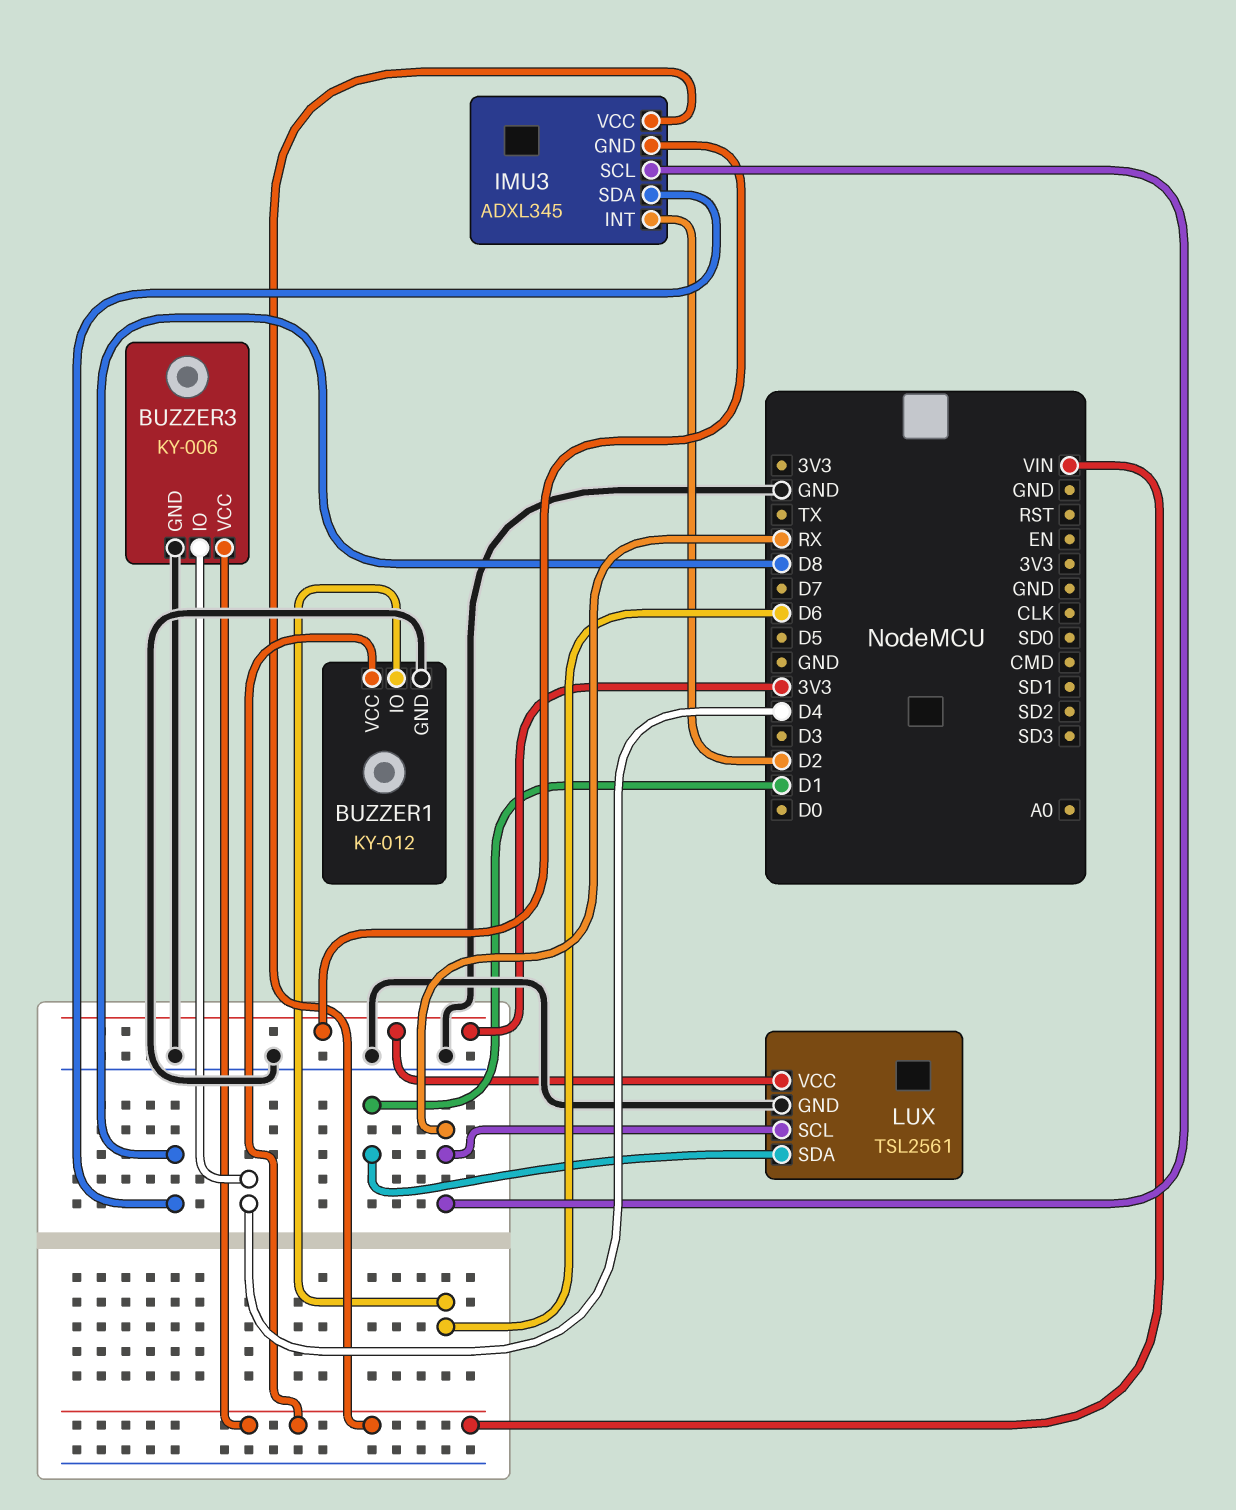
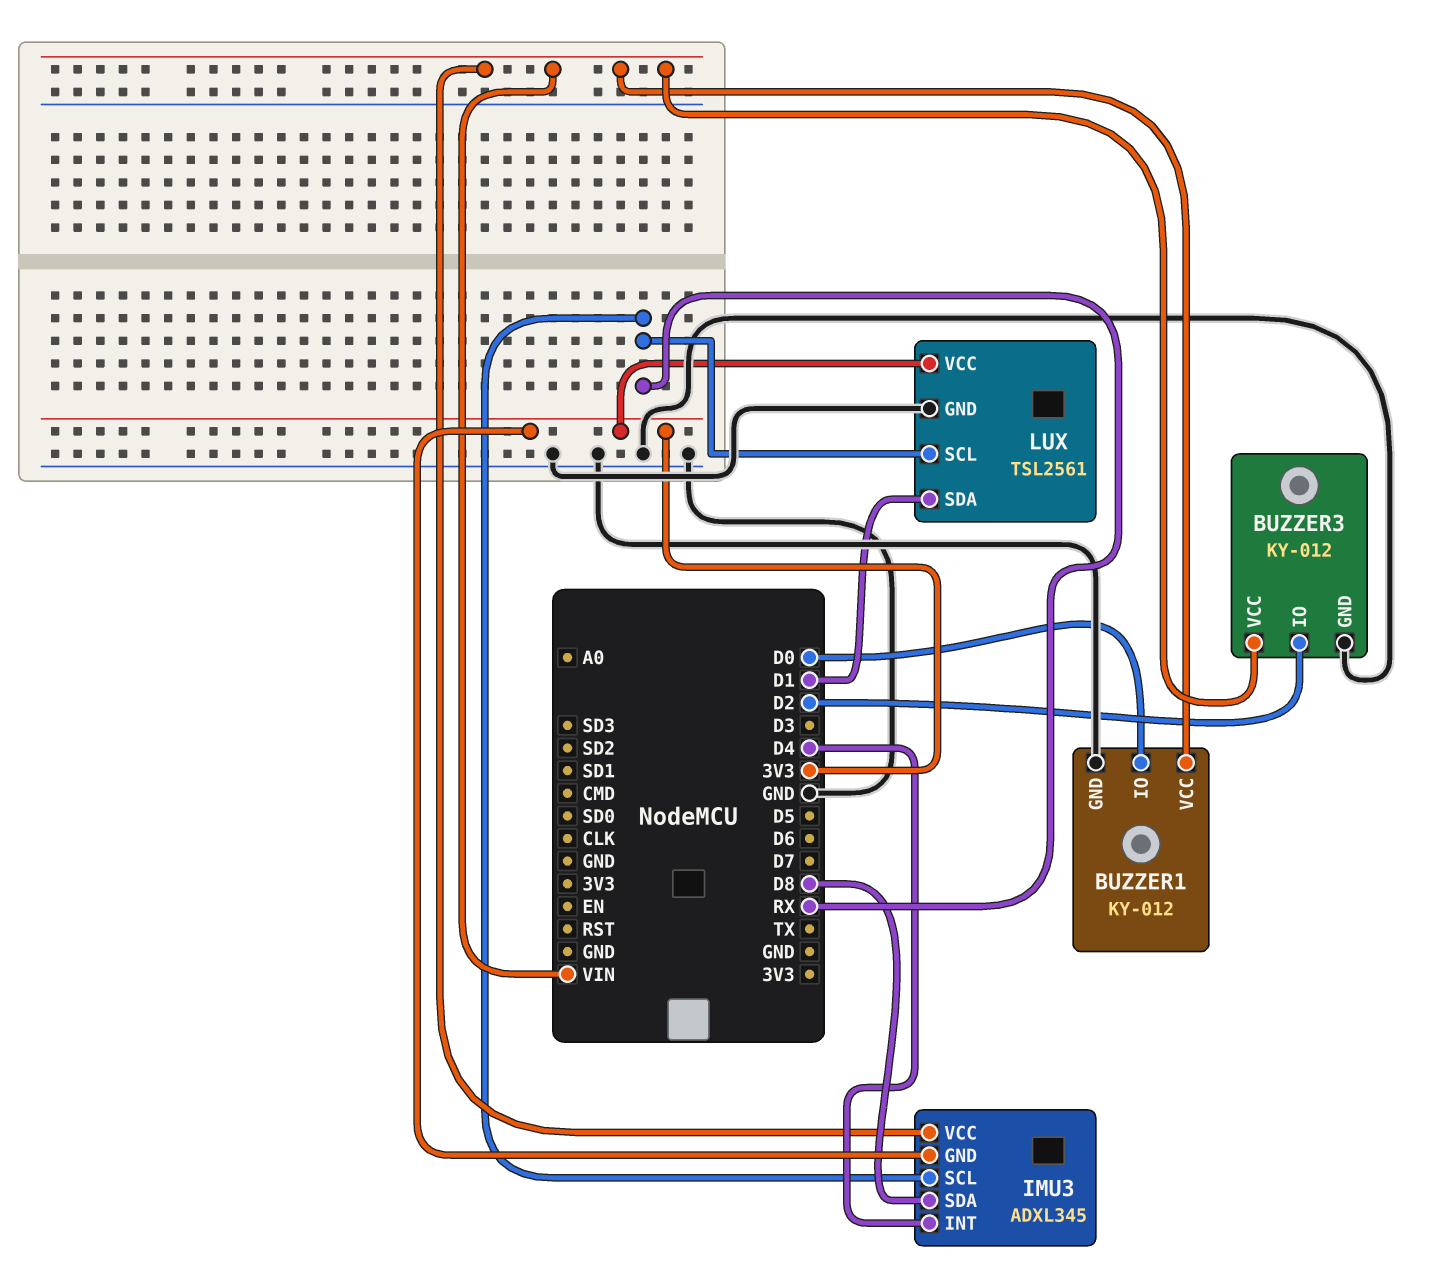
BUZZER1 pin IO: D6 -> D0
BUZZER3: KY-006 -> KY-012
BUZZER3 pin IO: D4 -> D2
IMU3 pin INT: D2 -> D4

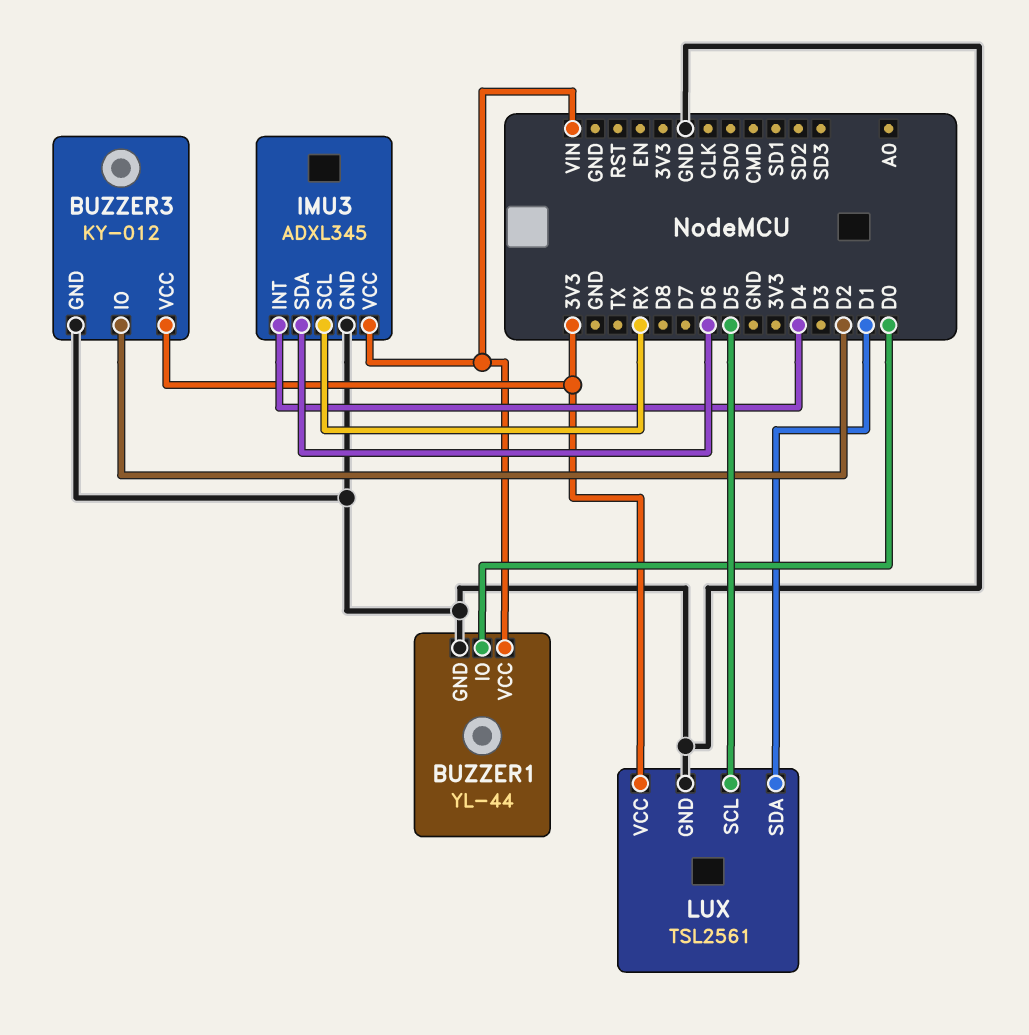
BUZZER1: KY-012 -> YL-44
BUZZER3 pin VCC: VIN -> 3V3
IMU3 pin GND: 3V3 -> GND
IMU3 pin SDA: D8 -> D6
LUX pin SCL: RX -> D5

